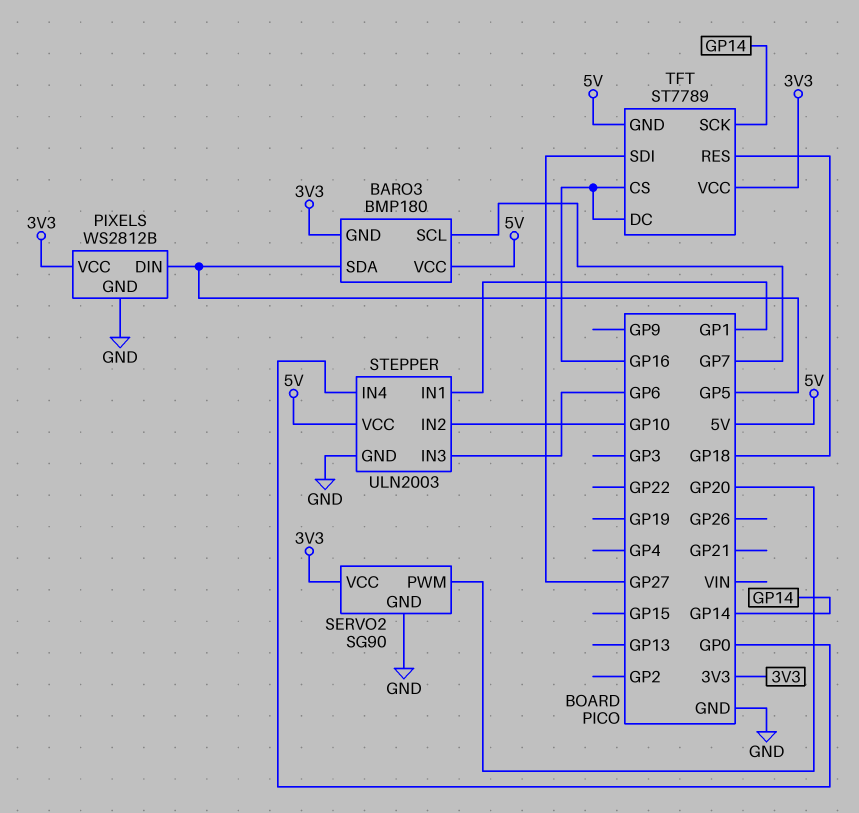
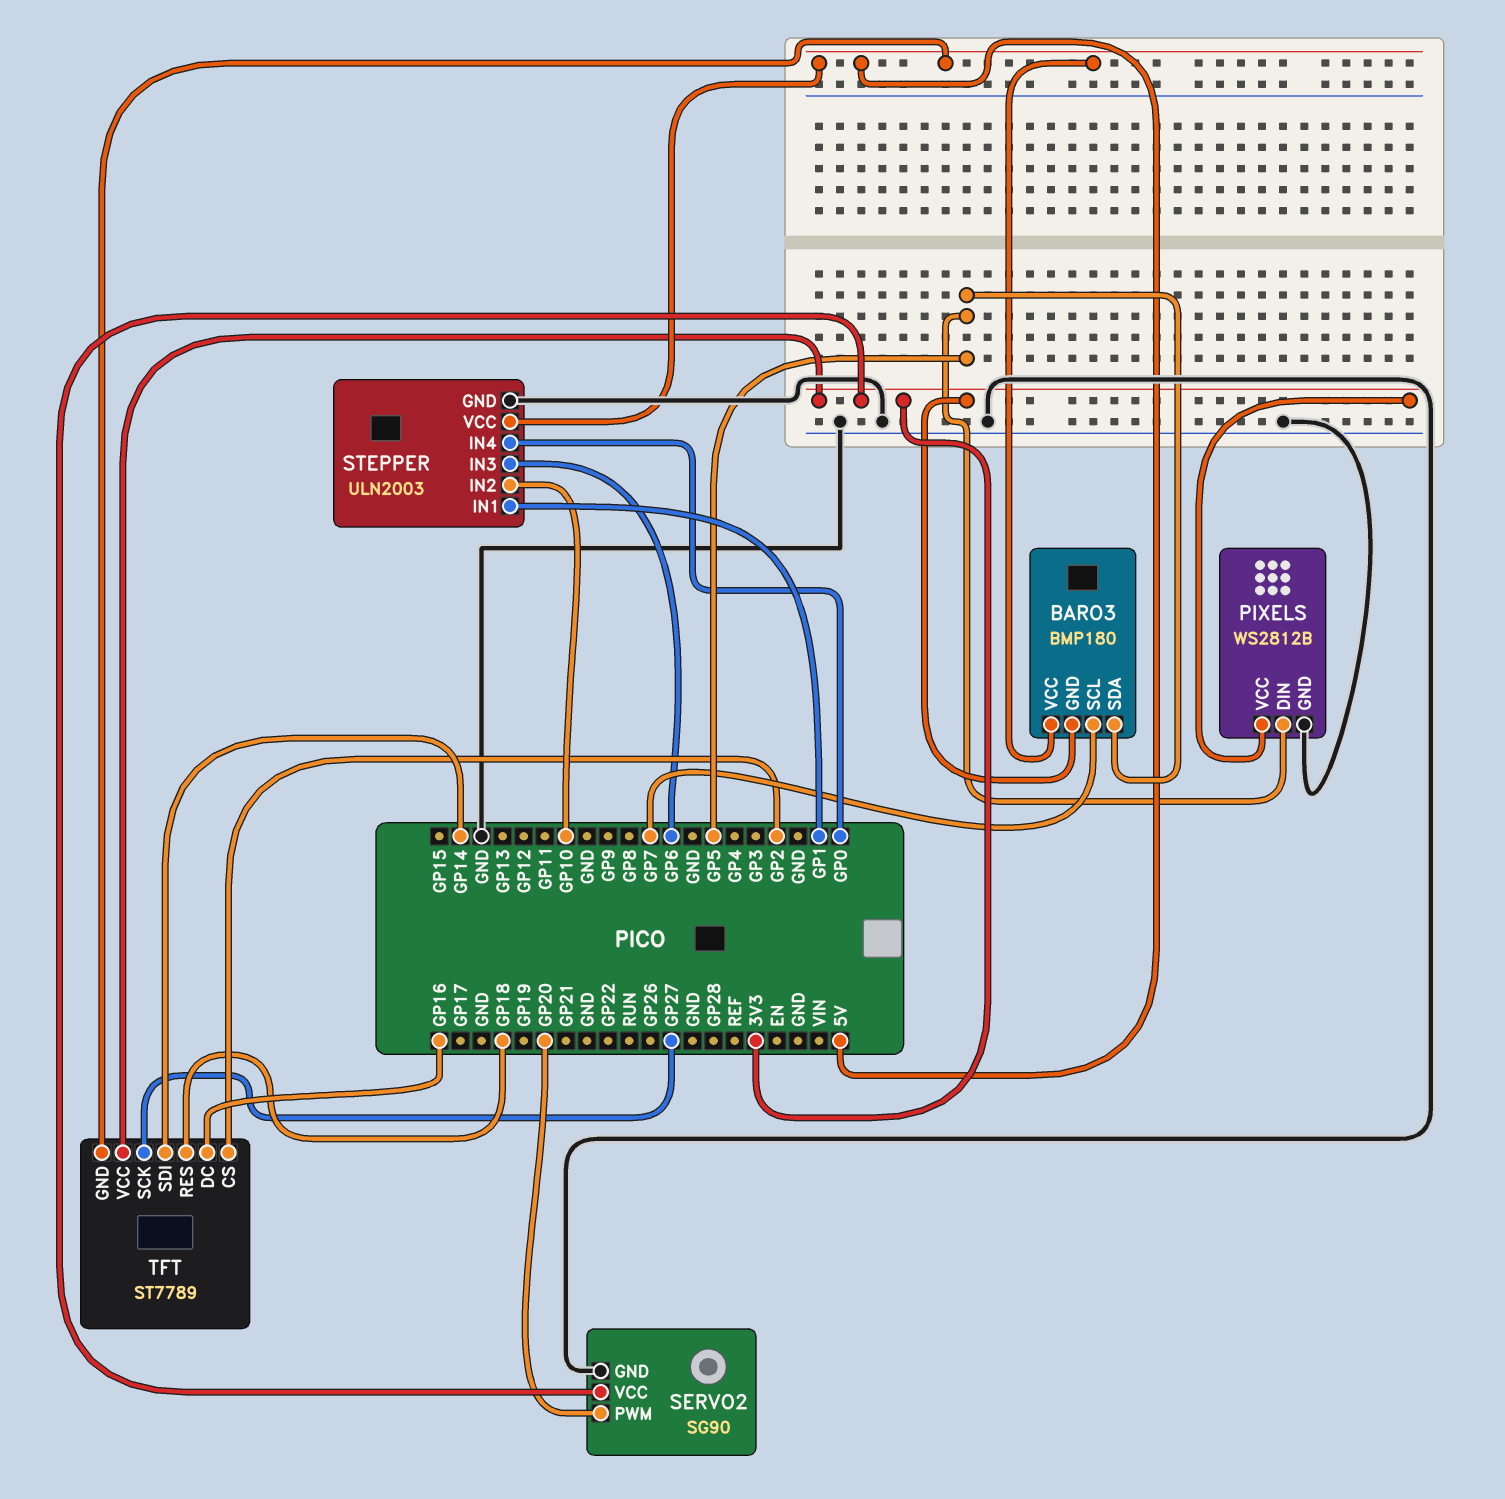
TFT pin CS: GP16 -> GP2
TFT pin SCK: GP14 -> GP27
TFT pin SDI: GP27 -> GP14

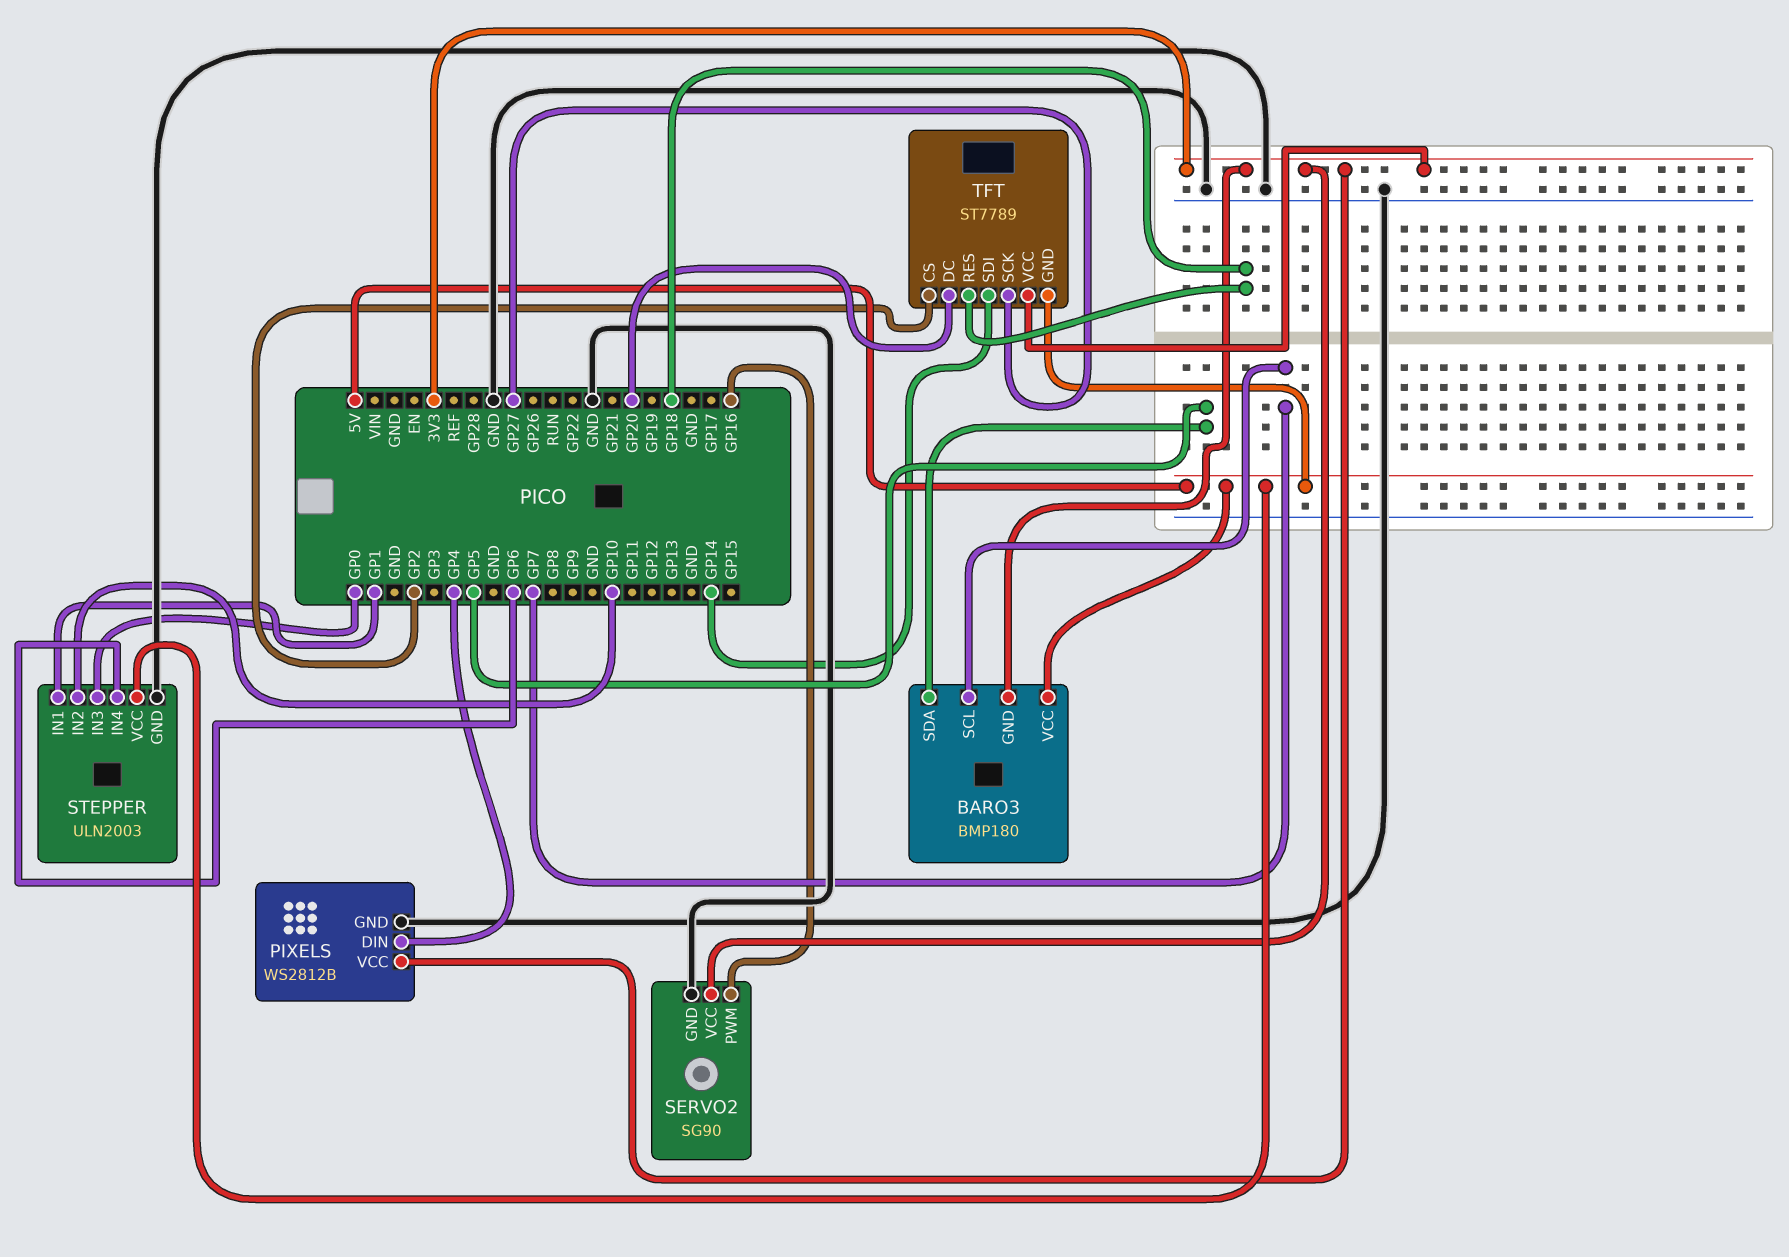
PIXELS pin DIN: GP5 -> GP4
SERVO2 pin PWM: GP20 -> GP16
STEPPER pin IN3: GP6 -> GP0
STEPPER pin IN4: GP0 -> GP6
TFT pin DC: GP16 -> GP20

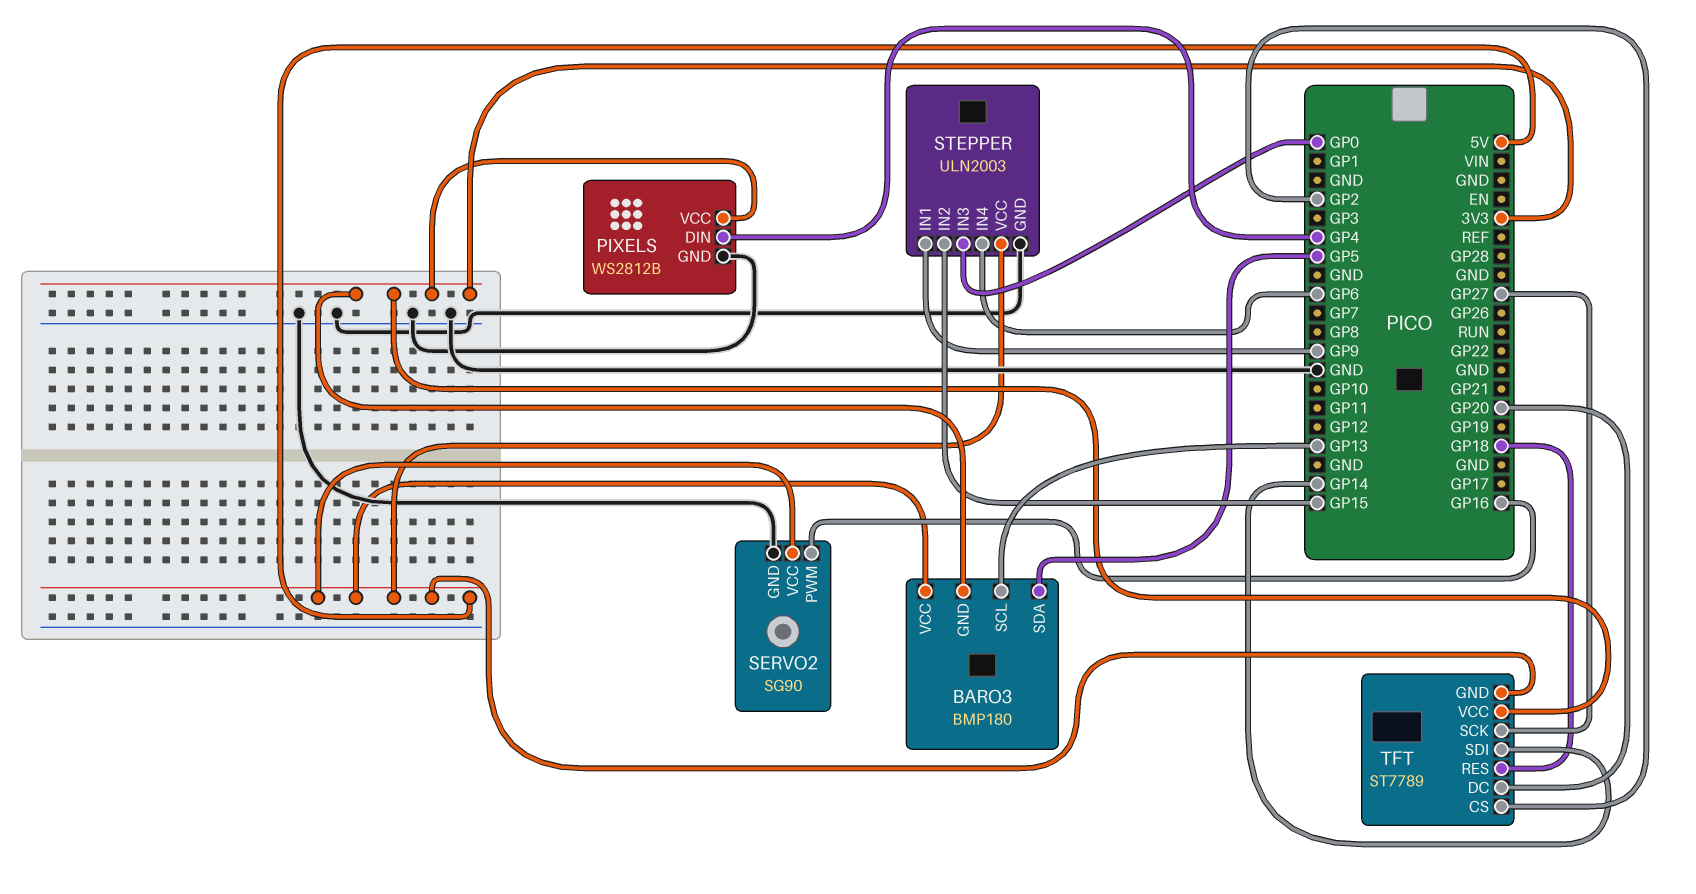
BARO3 pin SCL: GP7 -> GP13
SERVO2 pin VCC: 3V3 -> 5V
STEPPER pin IN1: GP1 -> GP9
STEPPER pin IN2: GP10 -> GP15

